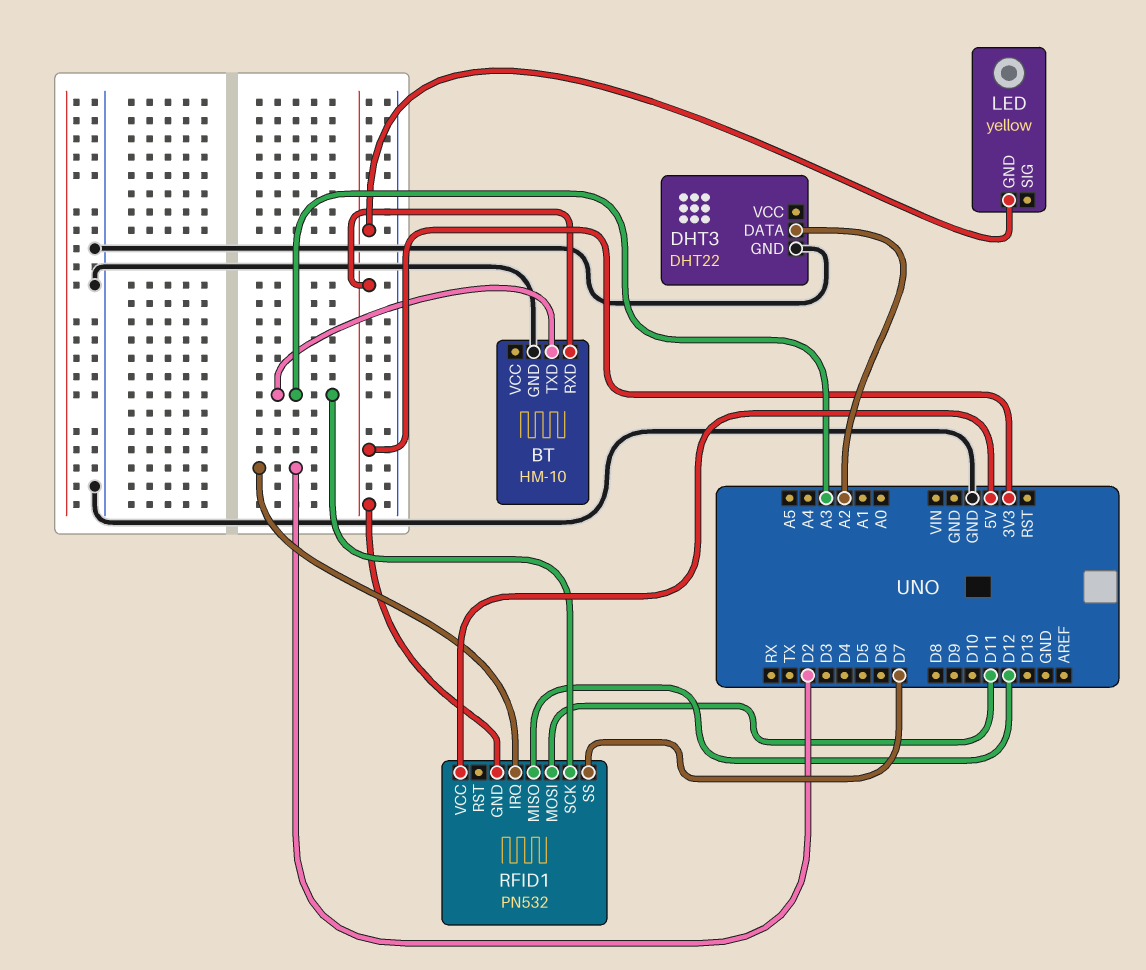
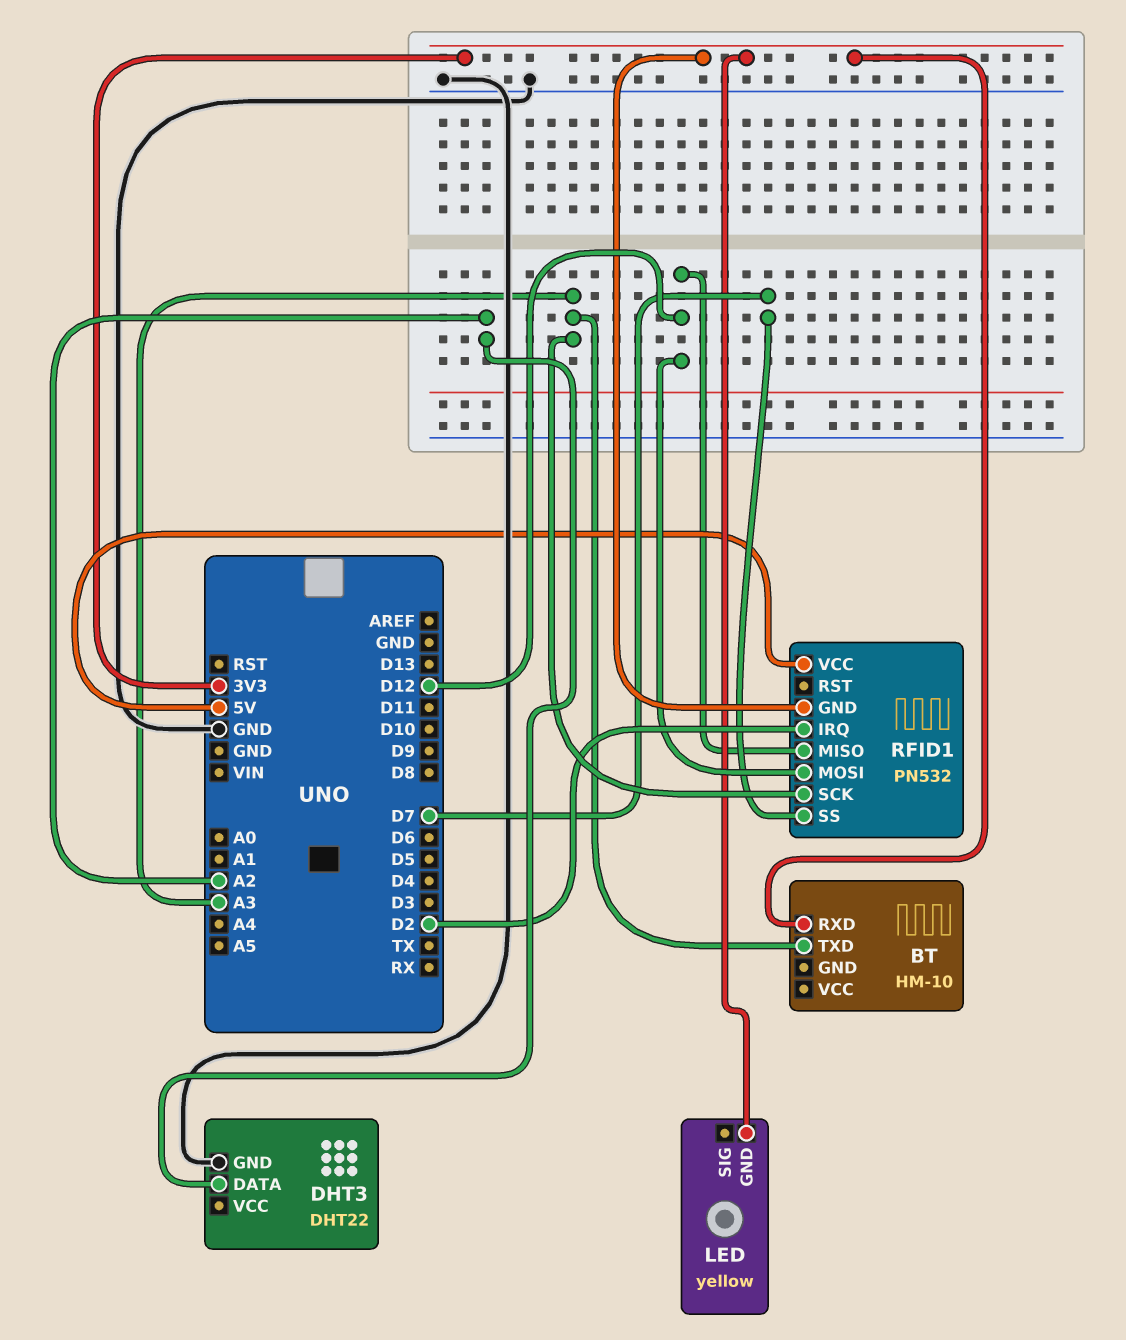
BT pin GND: GND -> none
RFID1 pin MOSI: D11 -> D12

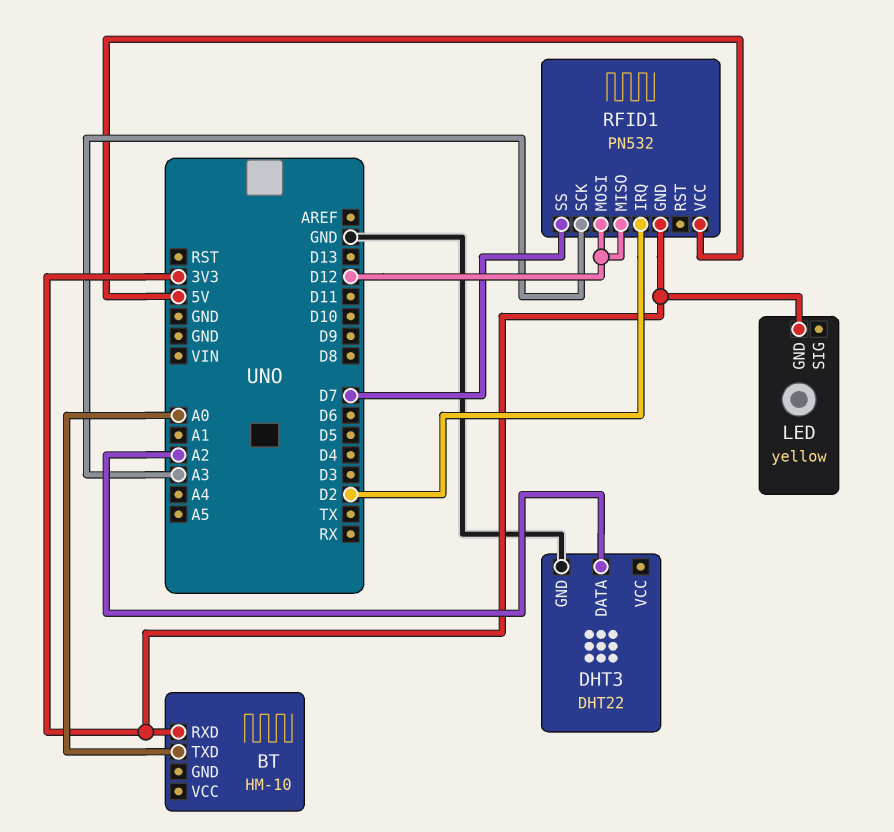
BT pin TXD: A3 -> A0

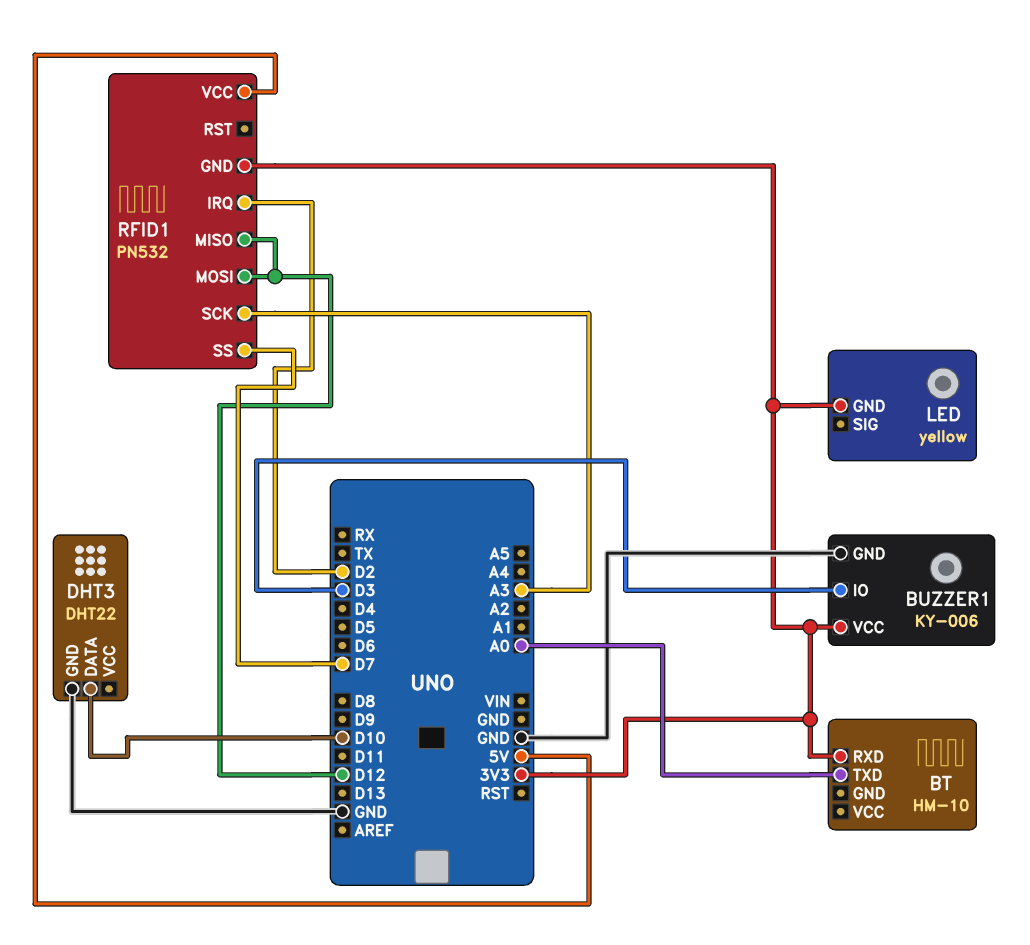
BUZZER1: none -> KY-006
BUZZER1 pin GND: none -> GND
BUZZER1 pin IO: none -> D3
BUZZER1 pin VCC: none -> 3V3
DHT3 pin DATA: A2 -> D10

